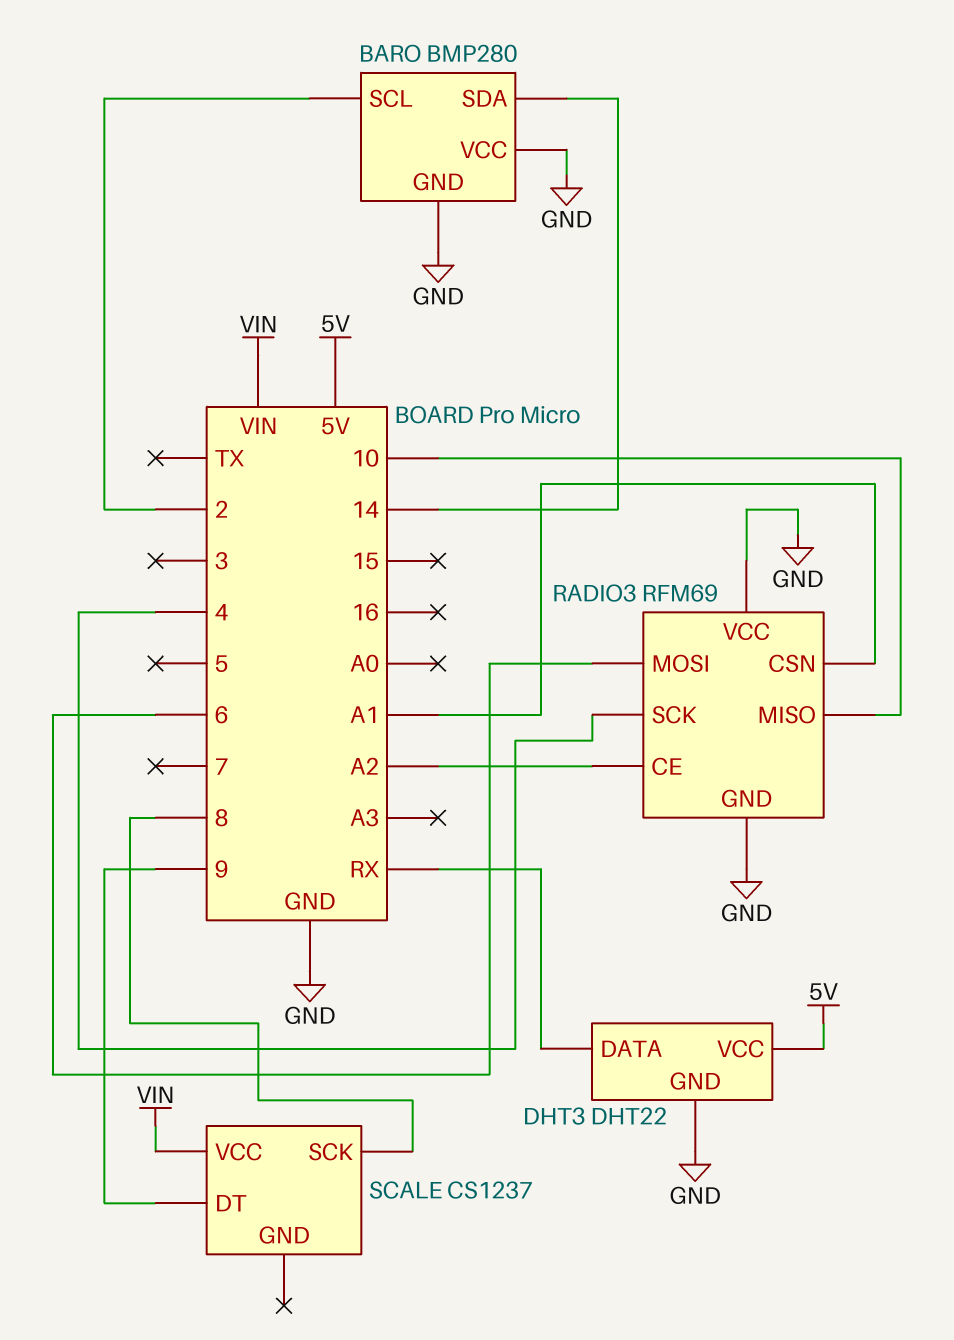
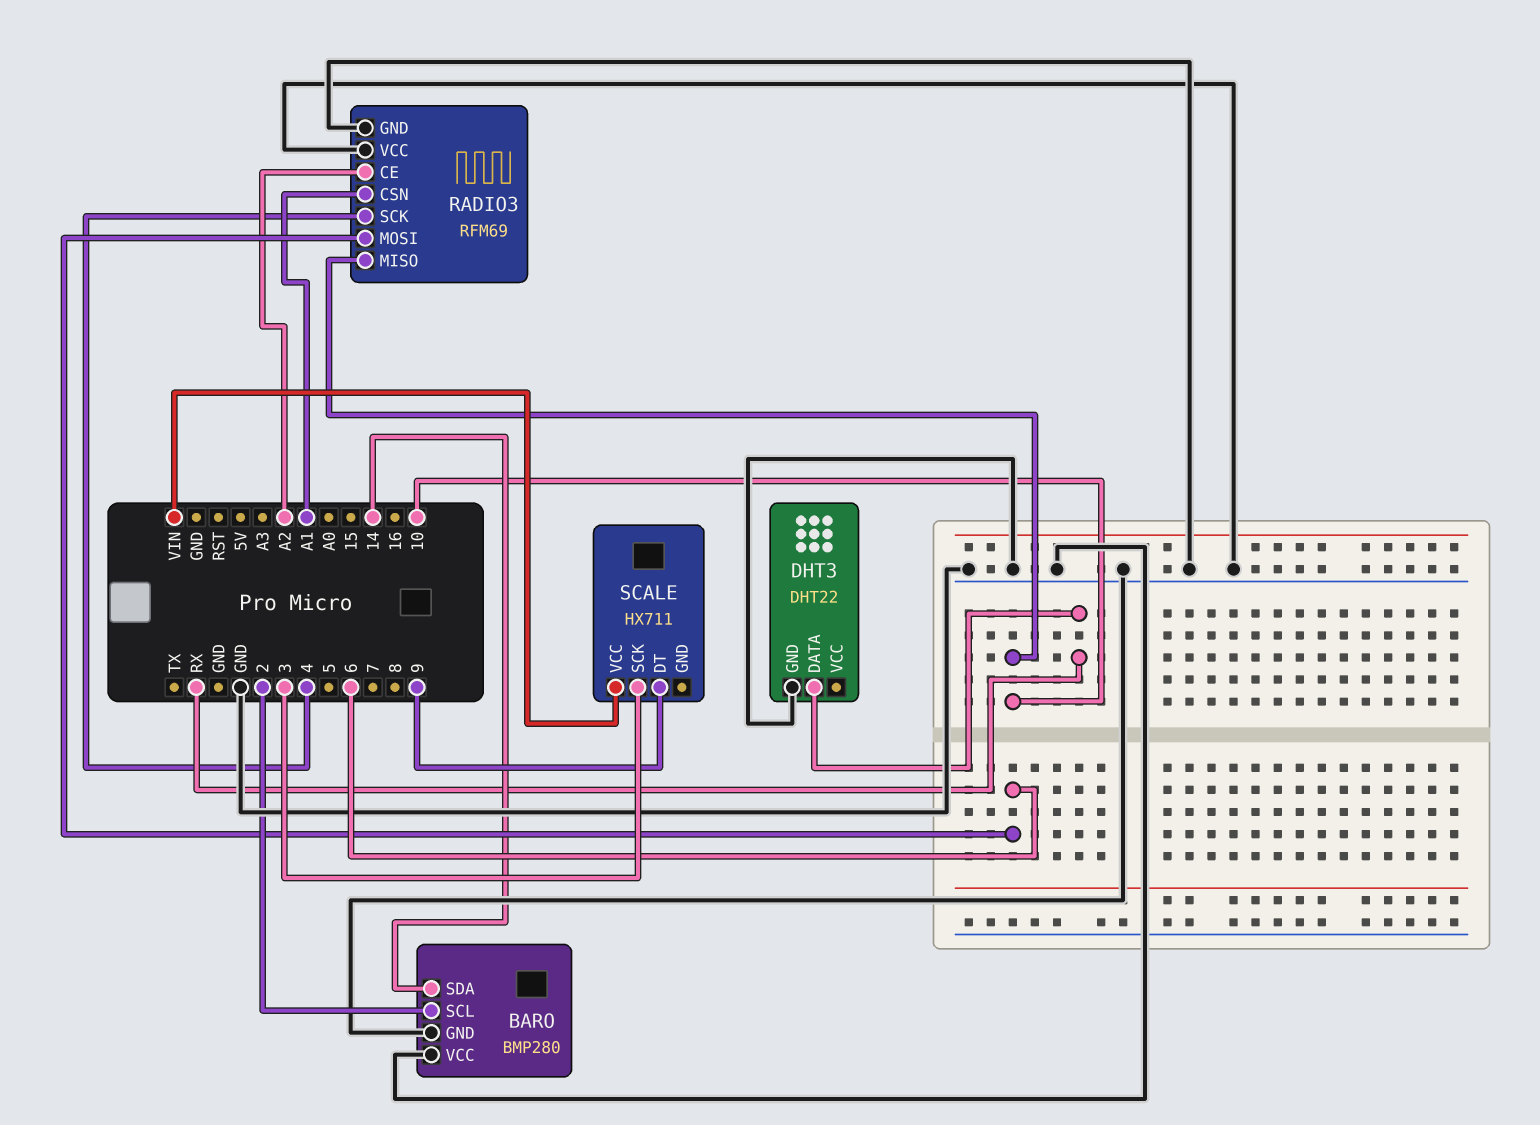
DHT3 pin VCC: 5V -> none
SCALE: CS1237 -> HX711
SCALE pin SCK: 8 -> 3

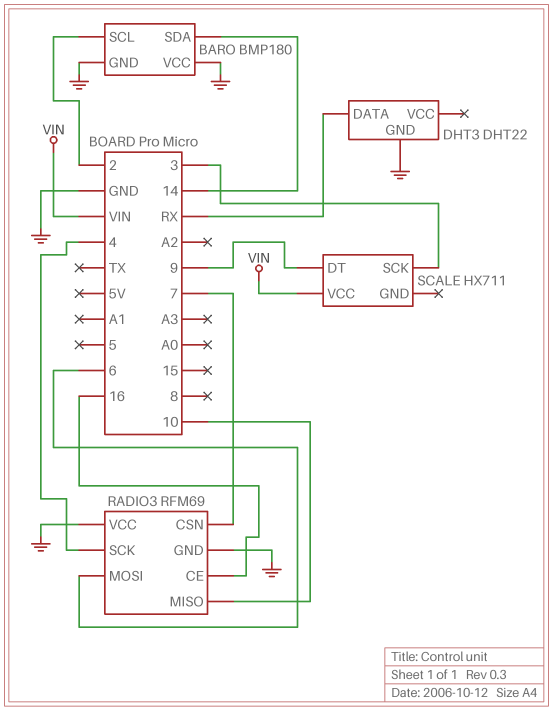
BARO: BMP280 -> BMP180
RADIO3 pin CE: A2 -> 16
RADIO3 pin CSN: A1 -> 7

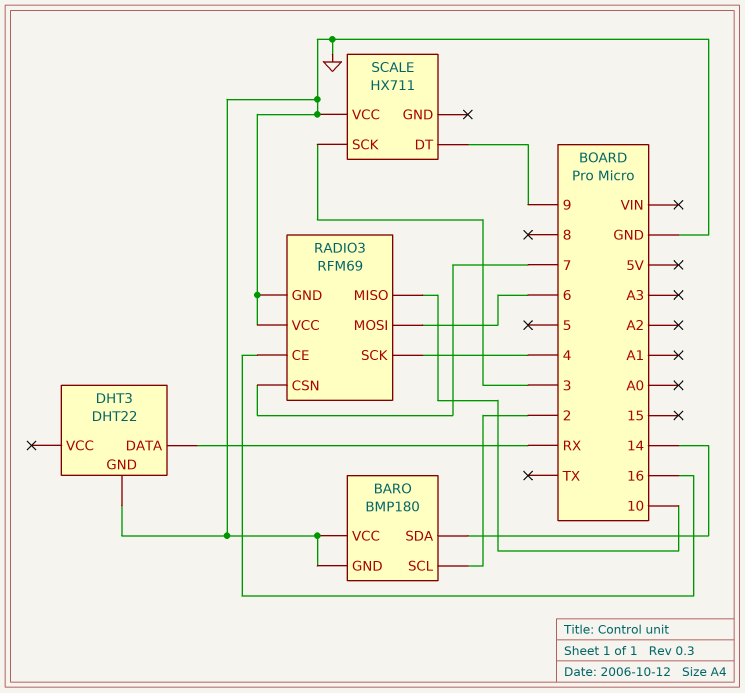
SCALE pin VCC: VIN -> GND

